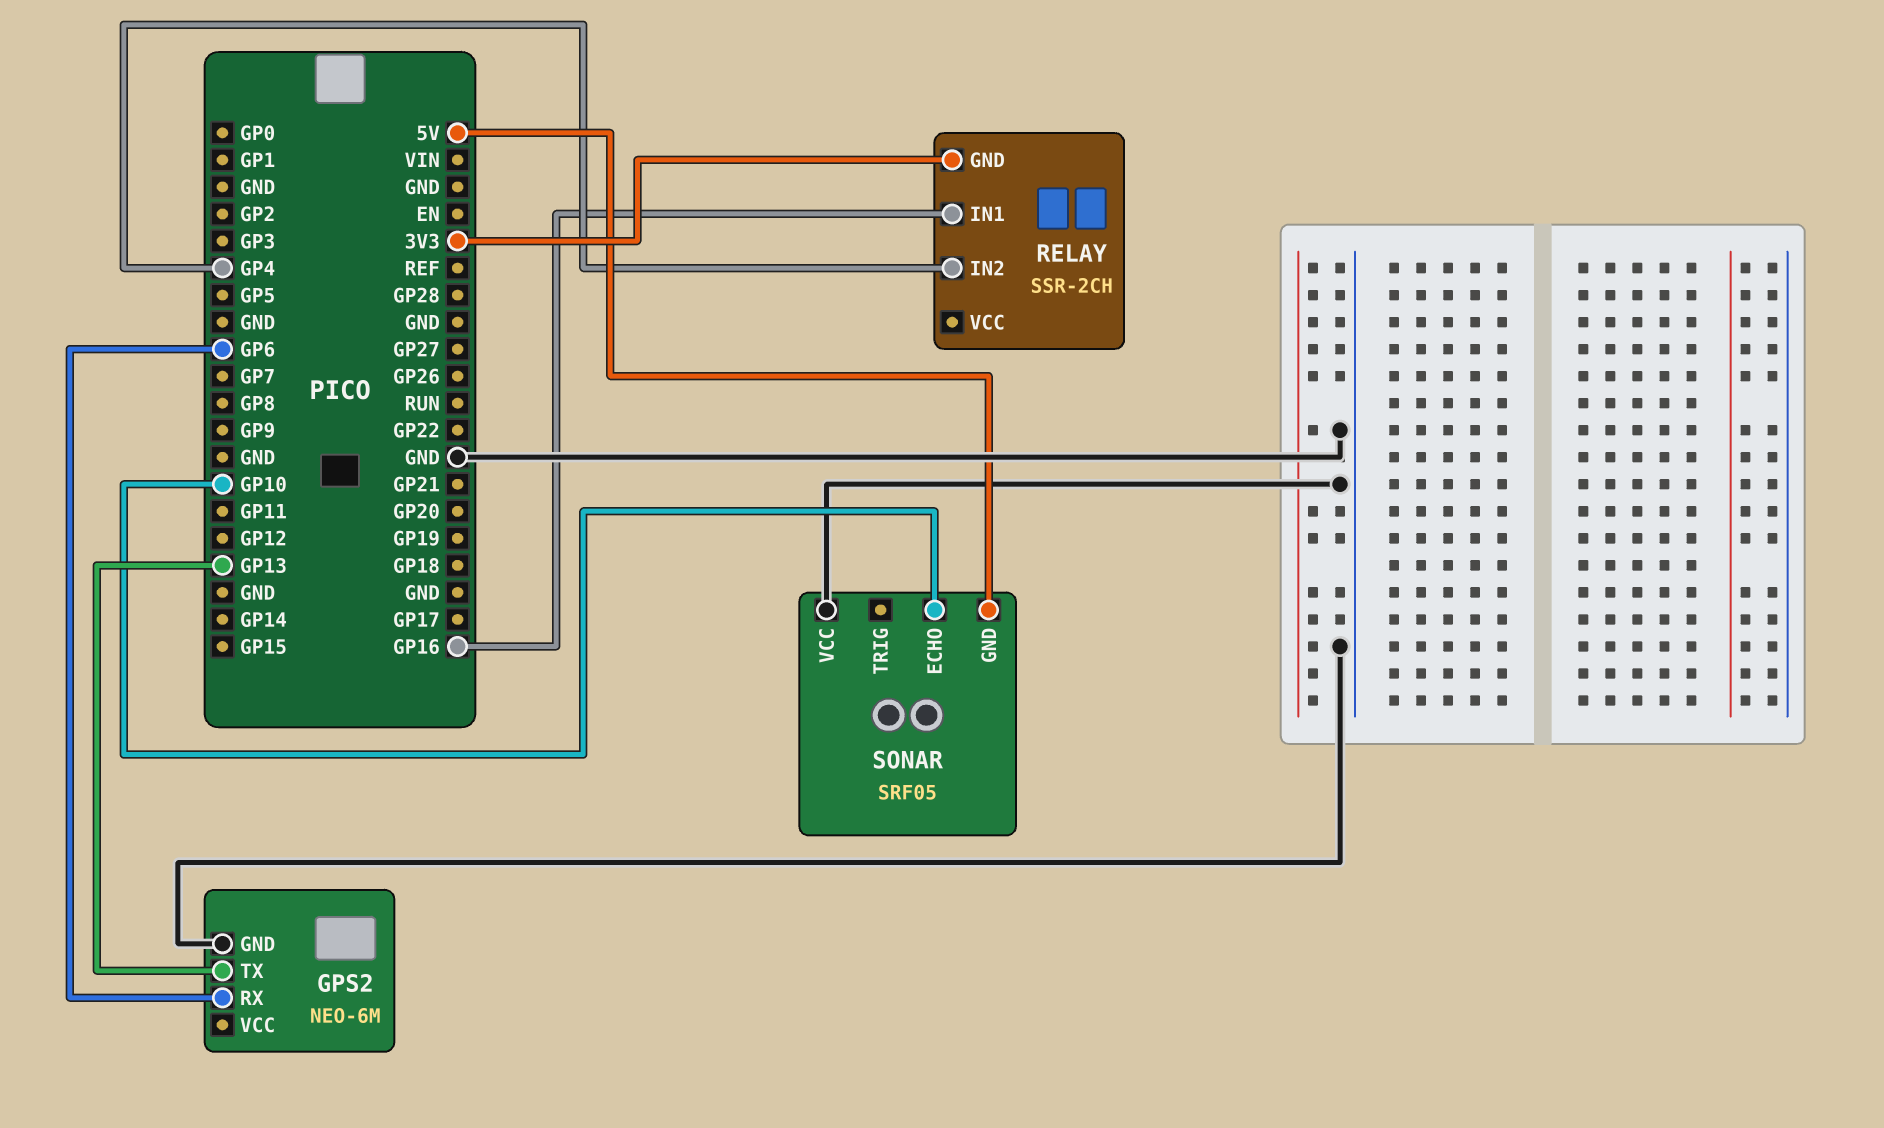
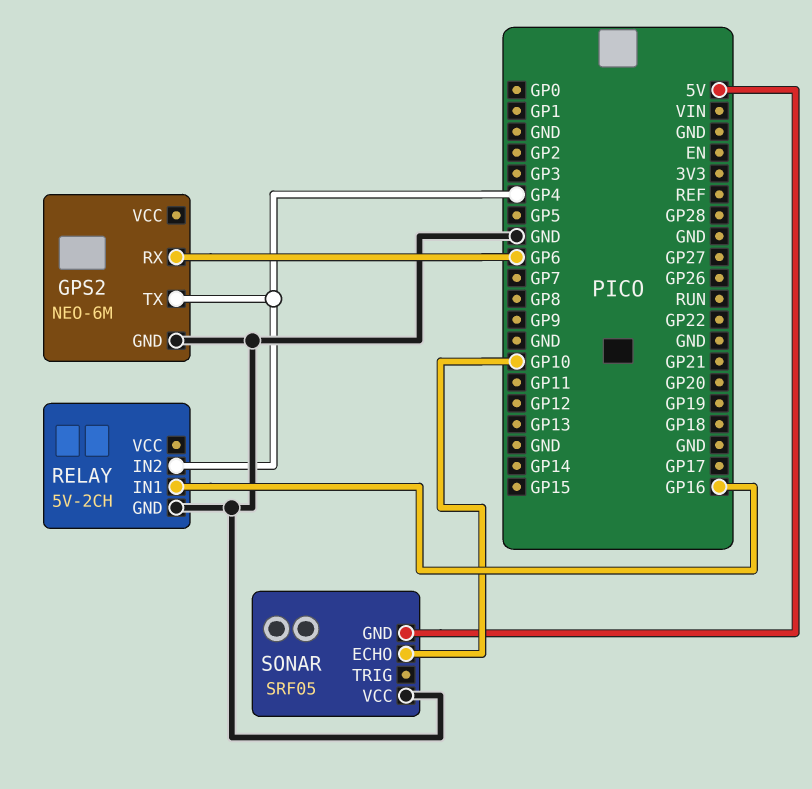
GPS2 pin TX: GP13 -> GP4
RELAY: SSR-2CH -> 5V-2CH
RELAY pin GND: 3V3 -> GND

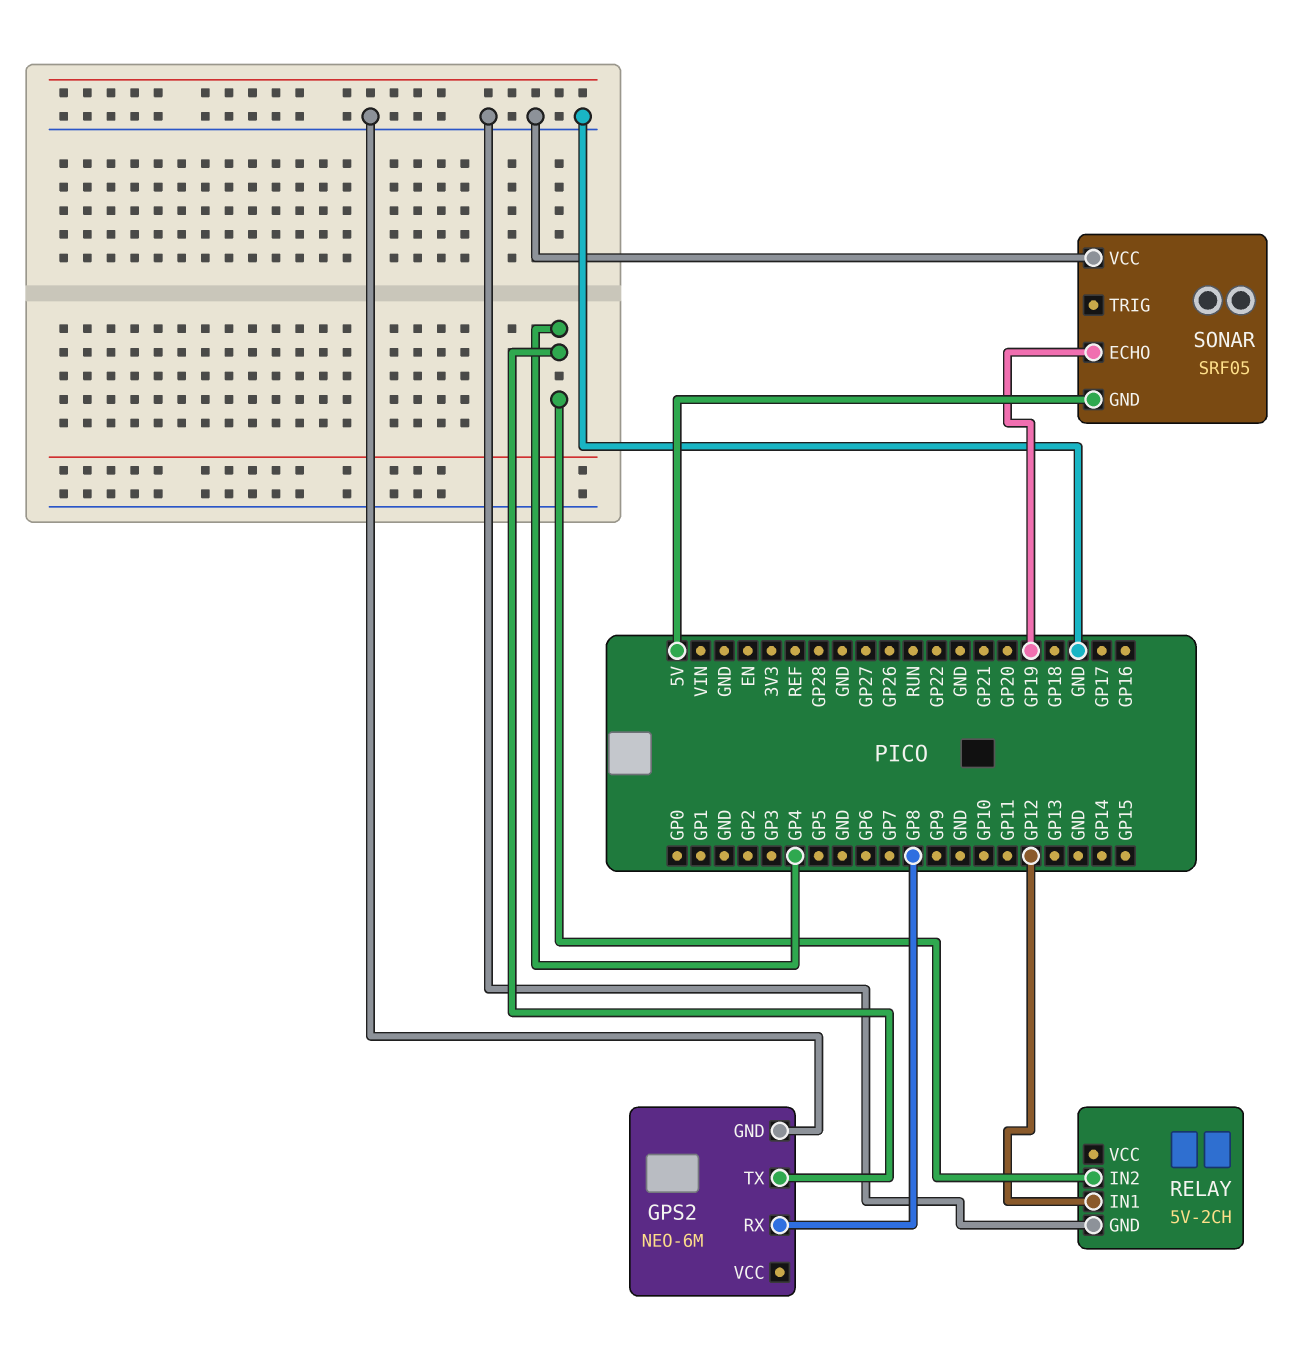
GPS2 pin RX: GP6 -> GP8
RELAY pin IN1: GP16 -> GP12
SONAR pin ECHO: GP10 -> GP19

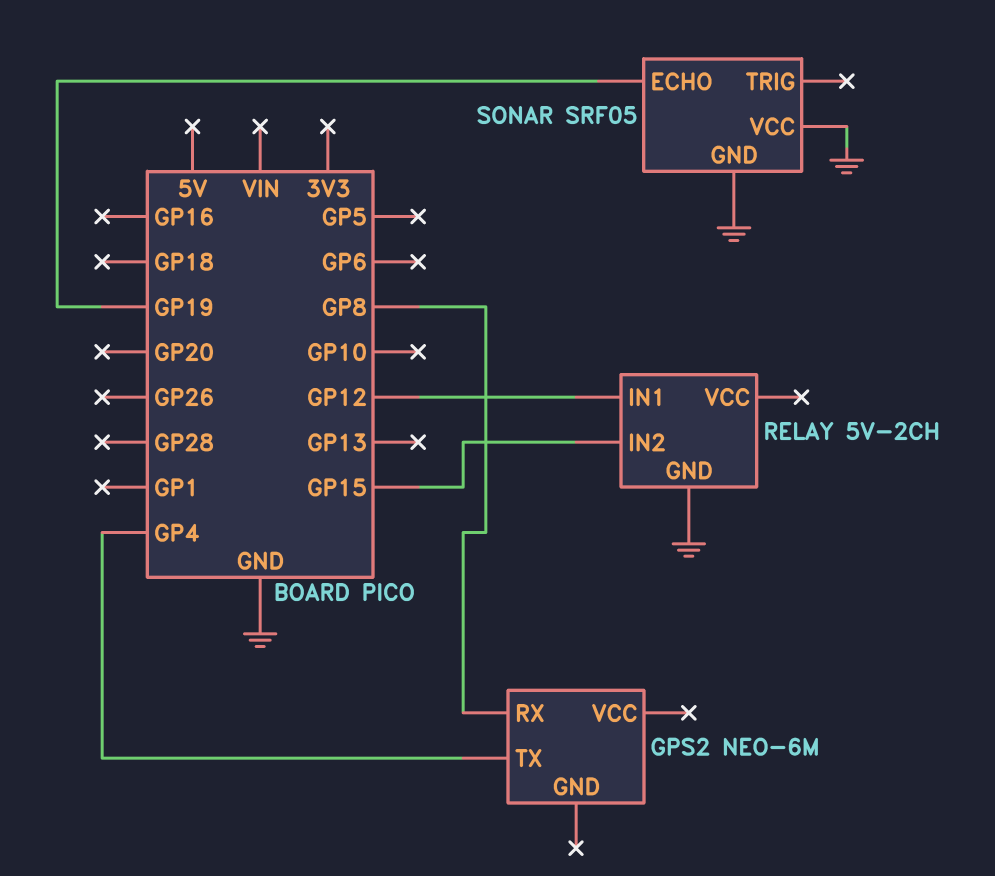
GPS2 pin GND: GND -> none
RELAY pin IN2: GP4 -> GP15
SONAR pin GND: 5V -> GND

